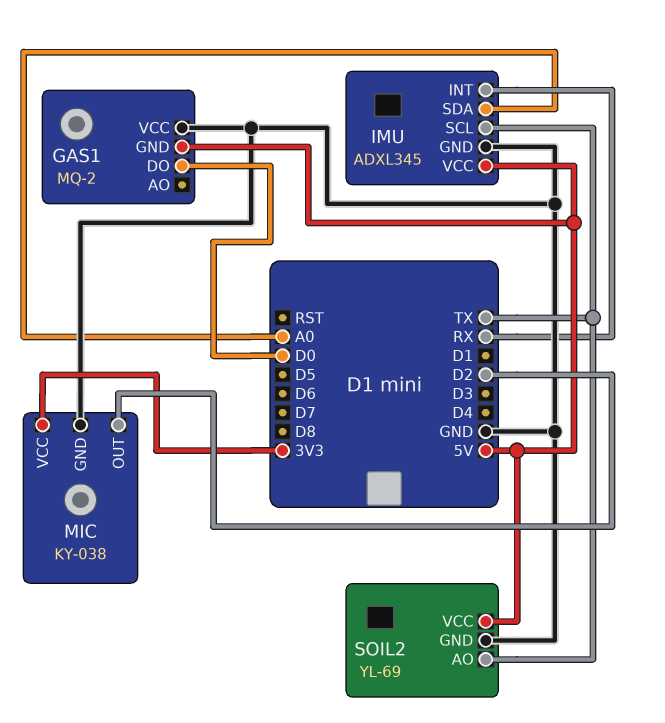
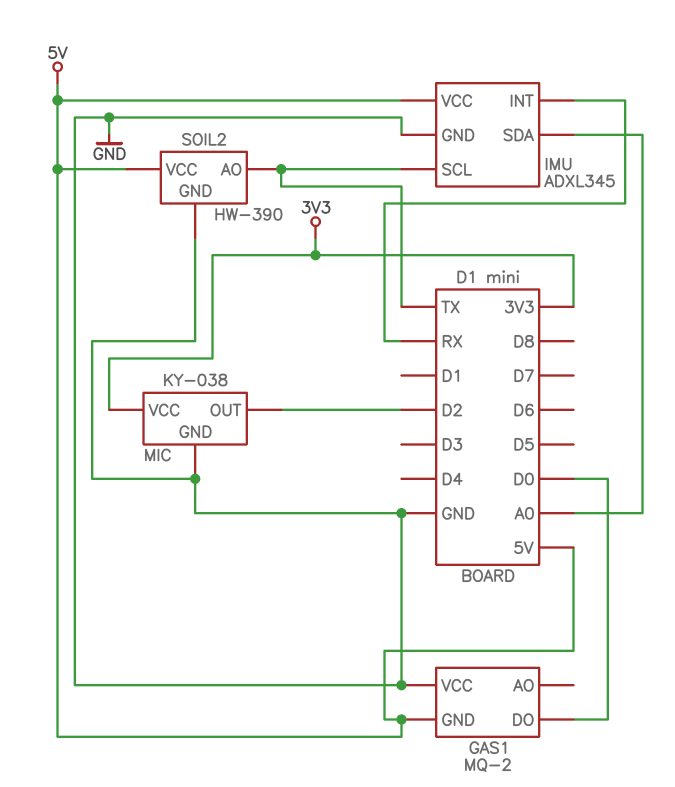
SOIL2: YL-69 -> HW-390

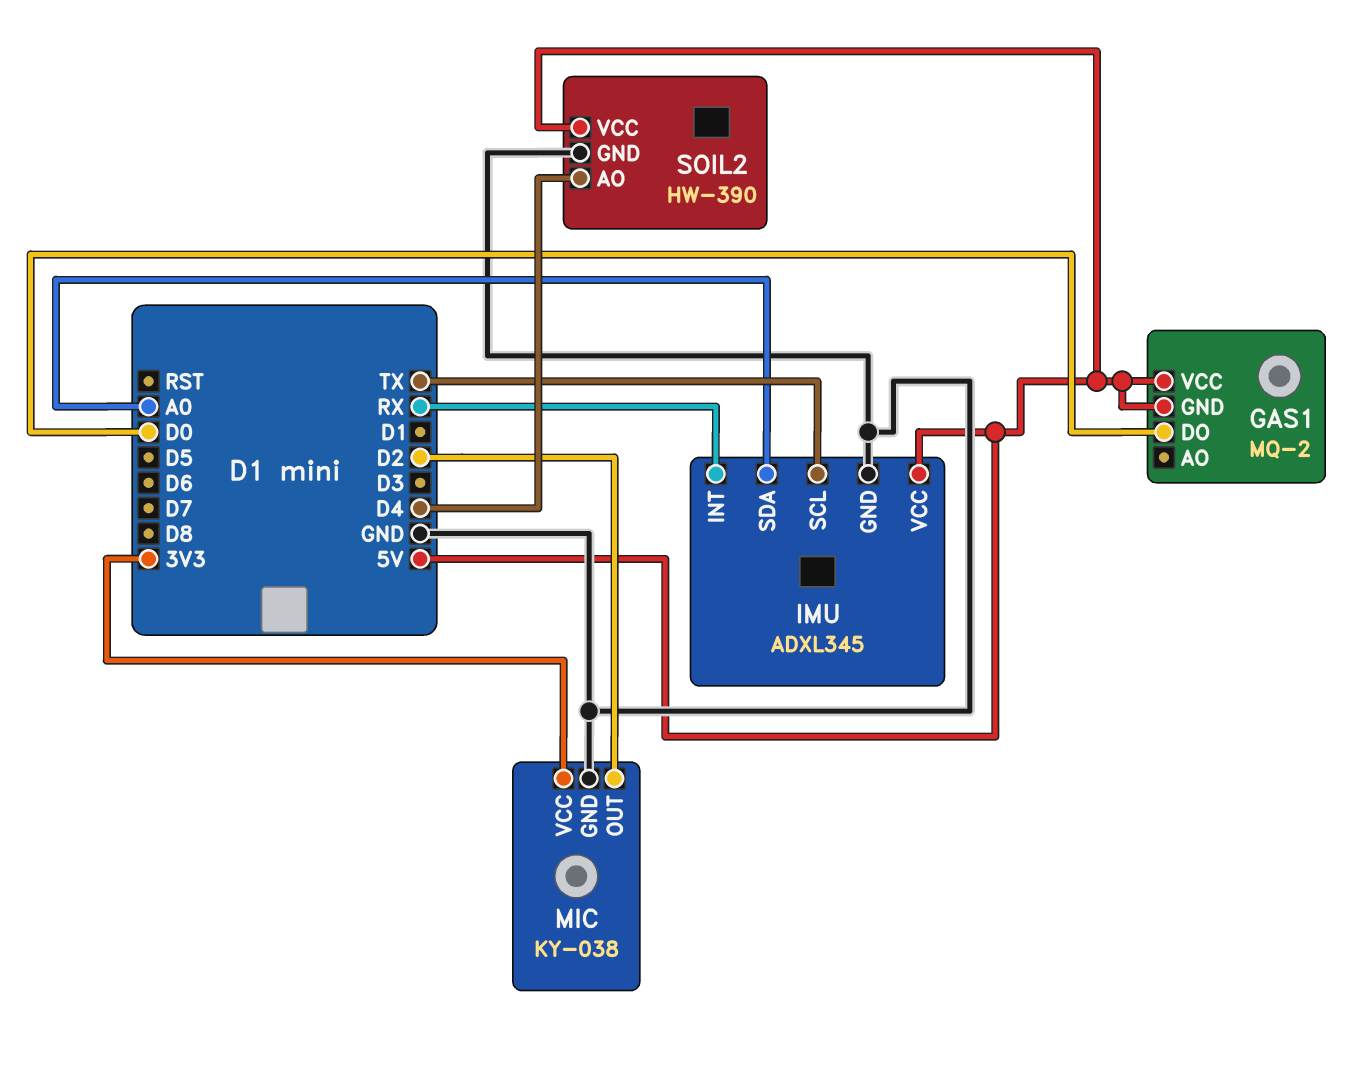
GAS1 pin VCC: GND -> 5V
SOIL2 pin AO: TX -> D4

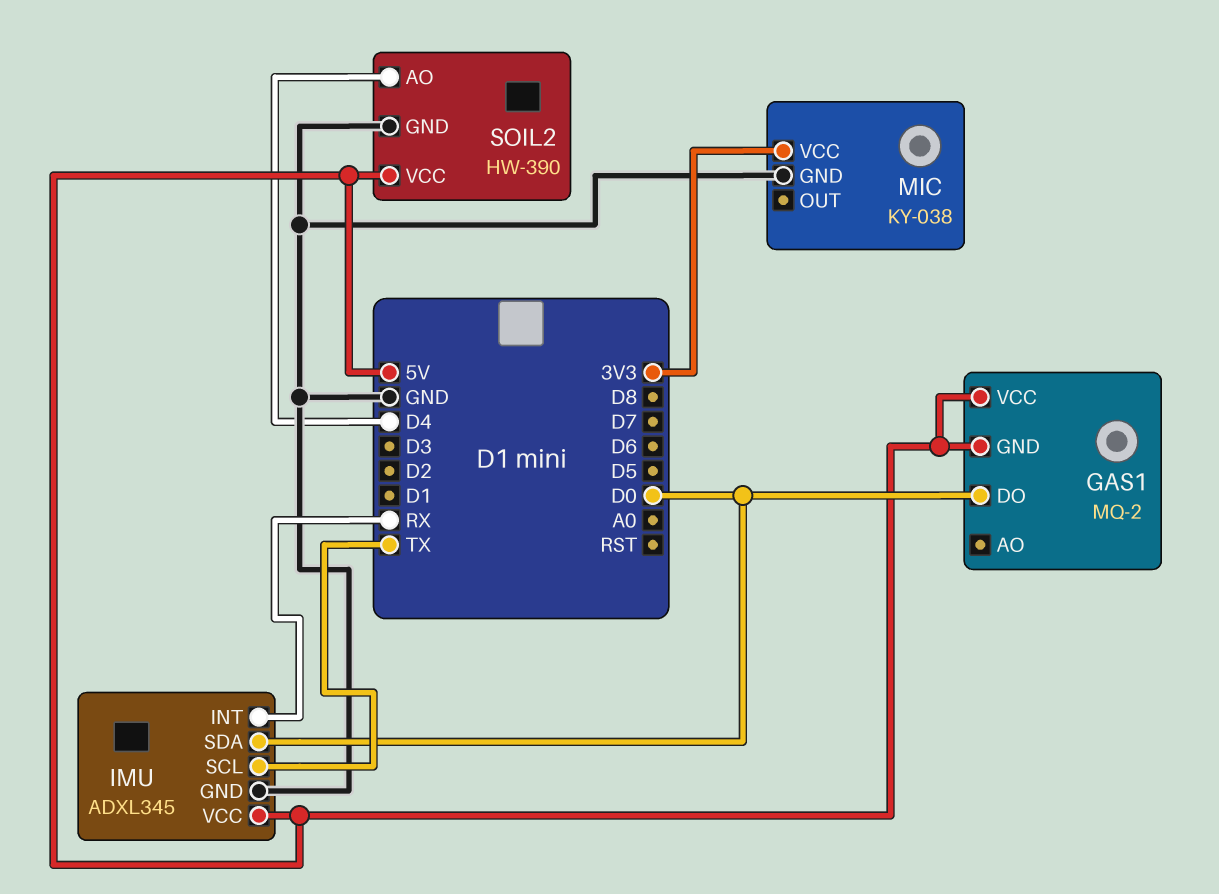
IMU pin SDA: A0 -> D0
MIC pin OUT: D2 -> none

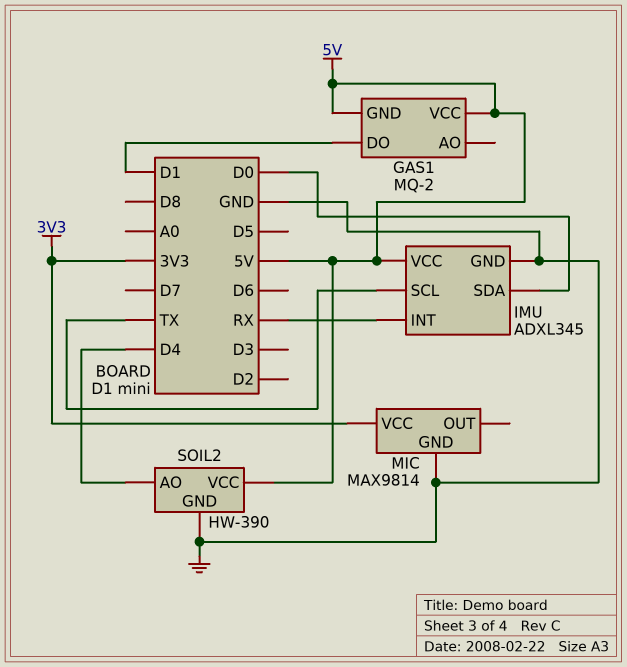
GAS1 pin DO: D0 -> D1
MIC: KY-038 -> MAX9814

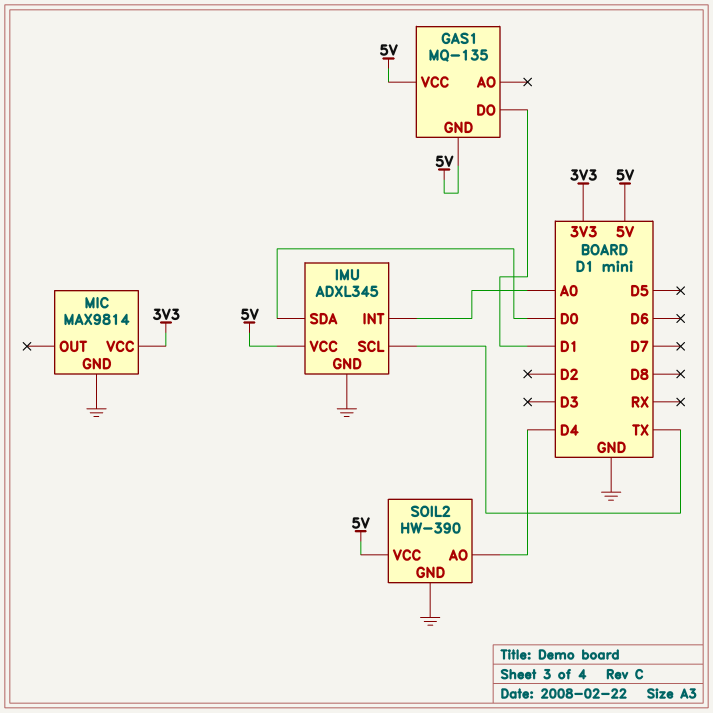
GAS1: MQ-2 -> MQ-135
IMU pin INT: RX -> A0

